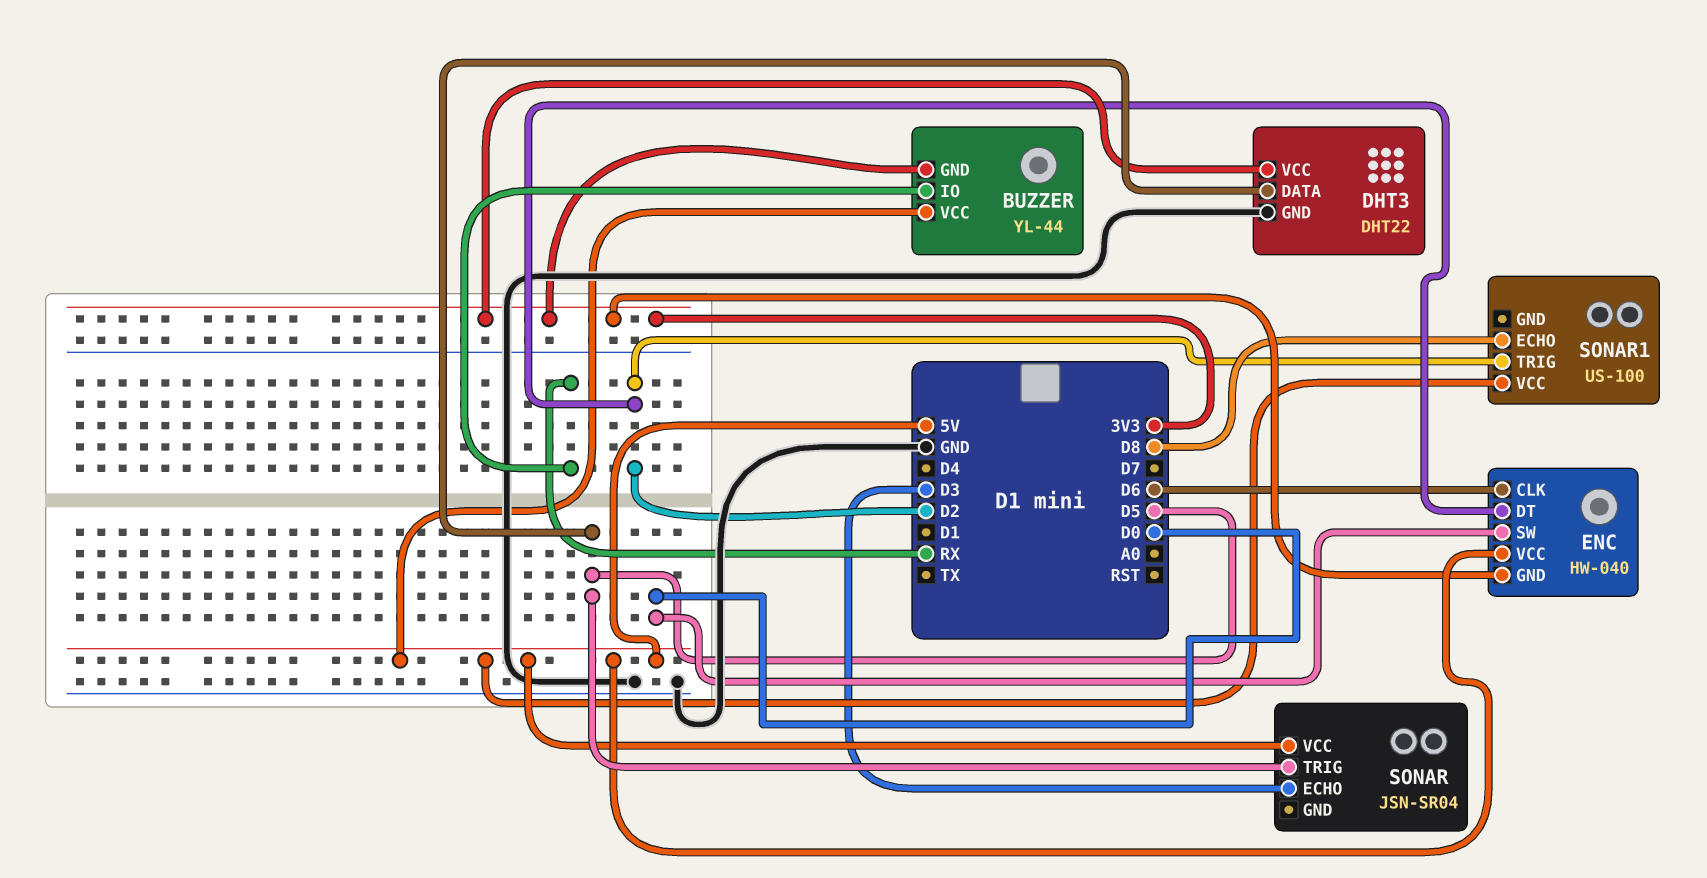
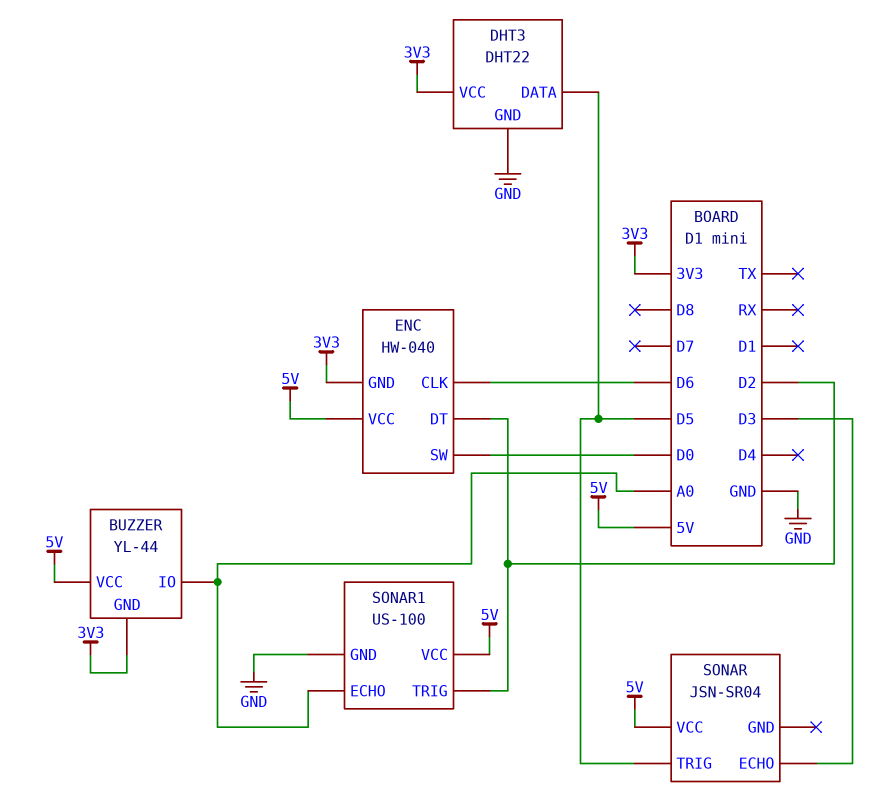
BUZZER pin IO: RX -> A0
SONAR1 pin ECHO: D8 -> A0
SONAR1 pin GND: none -> GND

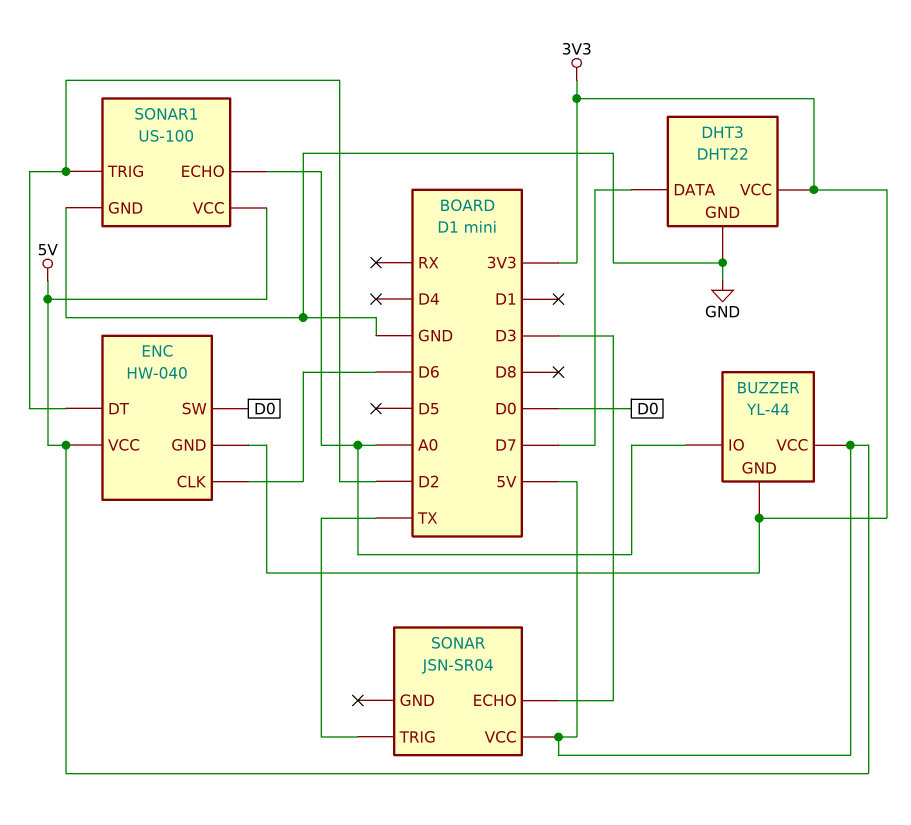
DHT3 pin DATA: D5 -> D7
SONAR pin TRIG: D5 -> TX

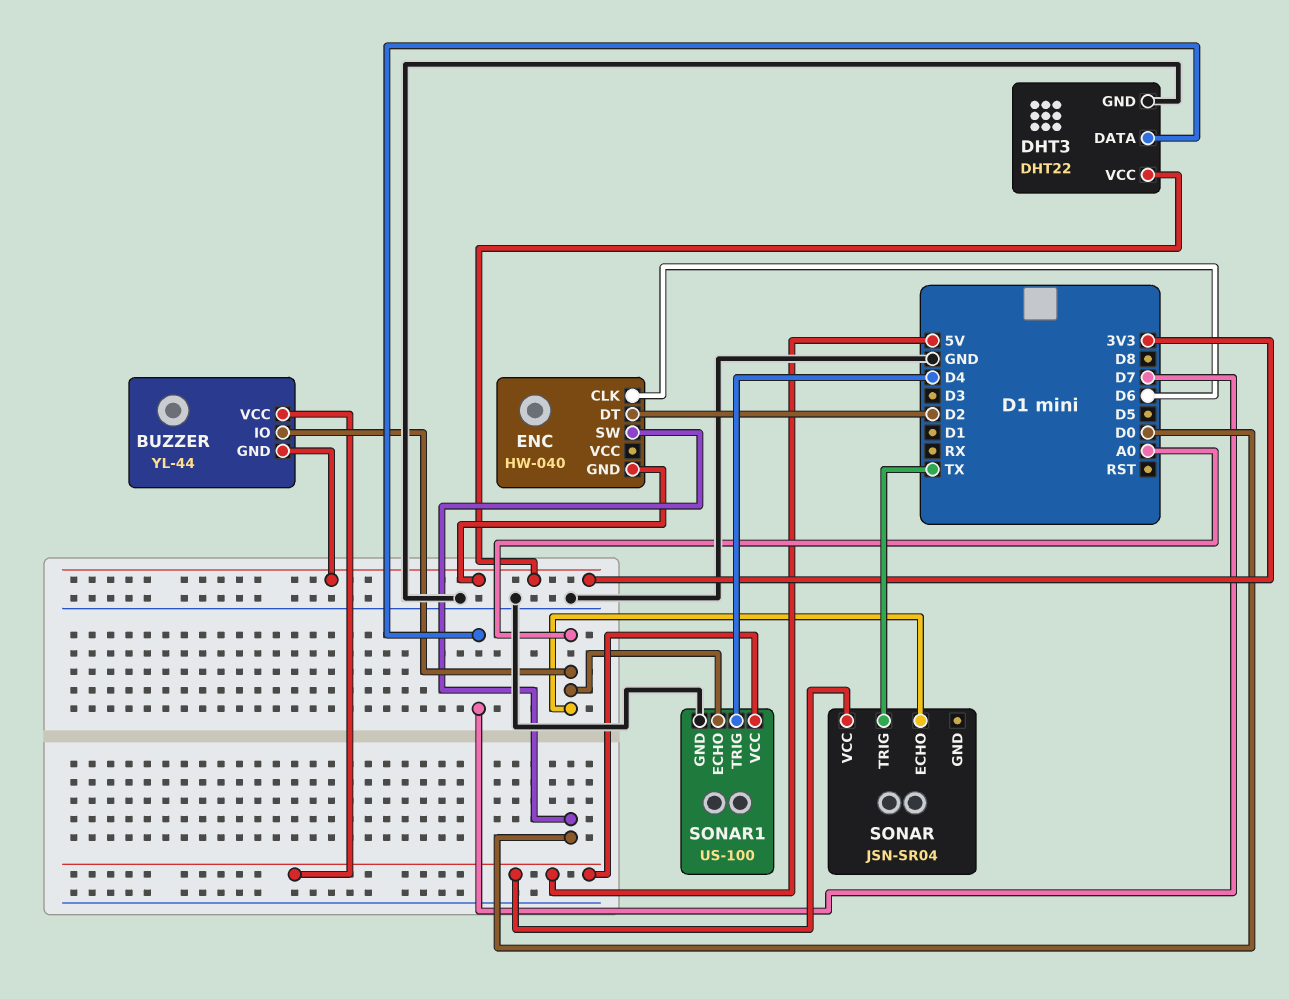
ENC pin VCC: 5V -> none
SONAR pin ECHO: D3 -> A0
SONAR1 pin TRIG: D2 -> D4

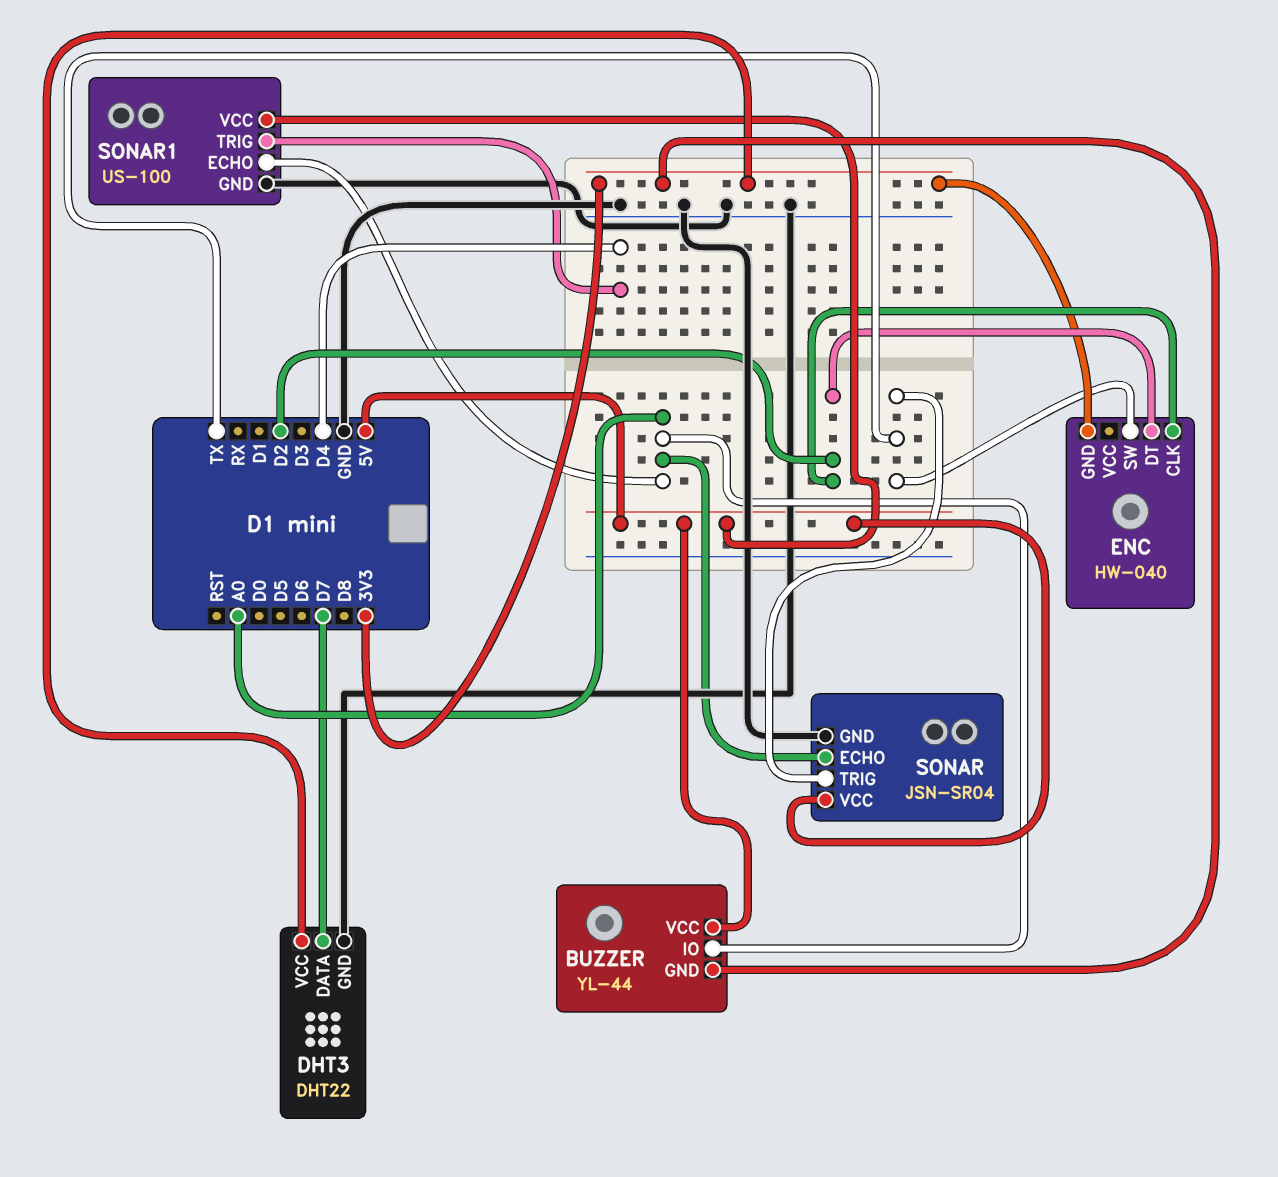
ENC pin CLK: D6 -> D2
ENC pin SW: D0 -> TX
SONAR pin GND: none -> GND

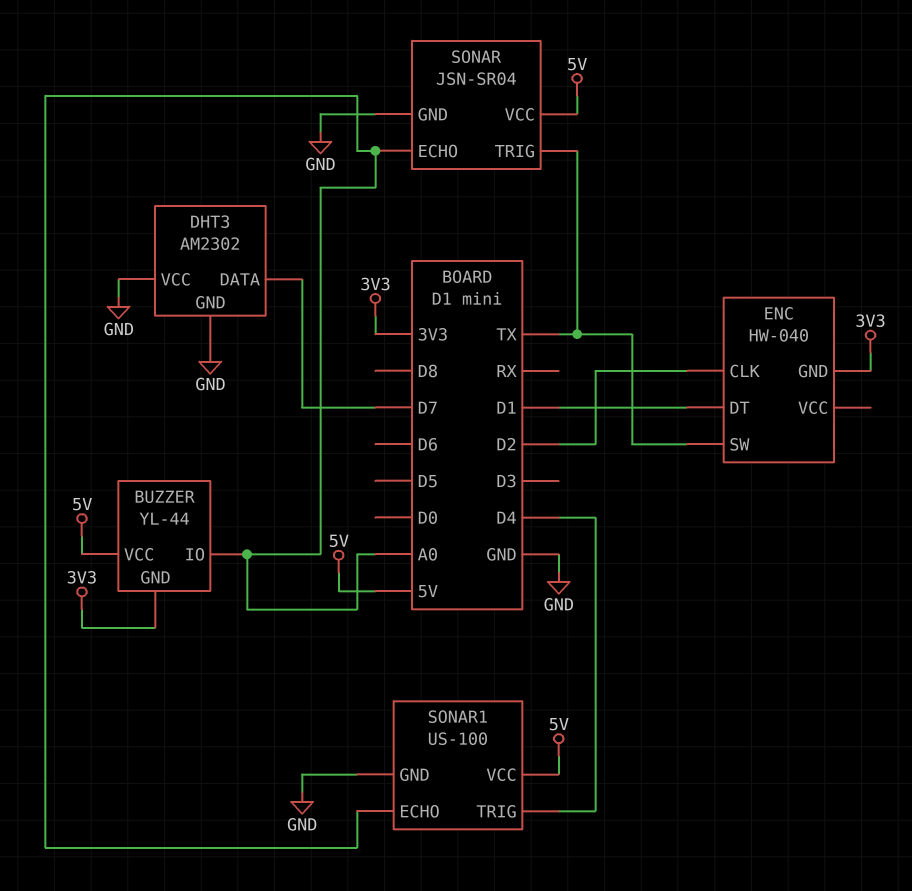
DHT3: DHT22 -> AM2302
DHT3 pin VCC: 3V3 -> GND
ENC pin DT: D2 -> D1

